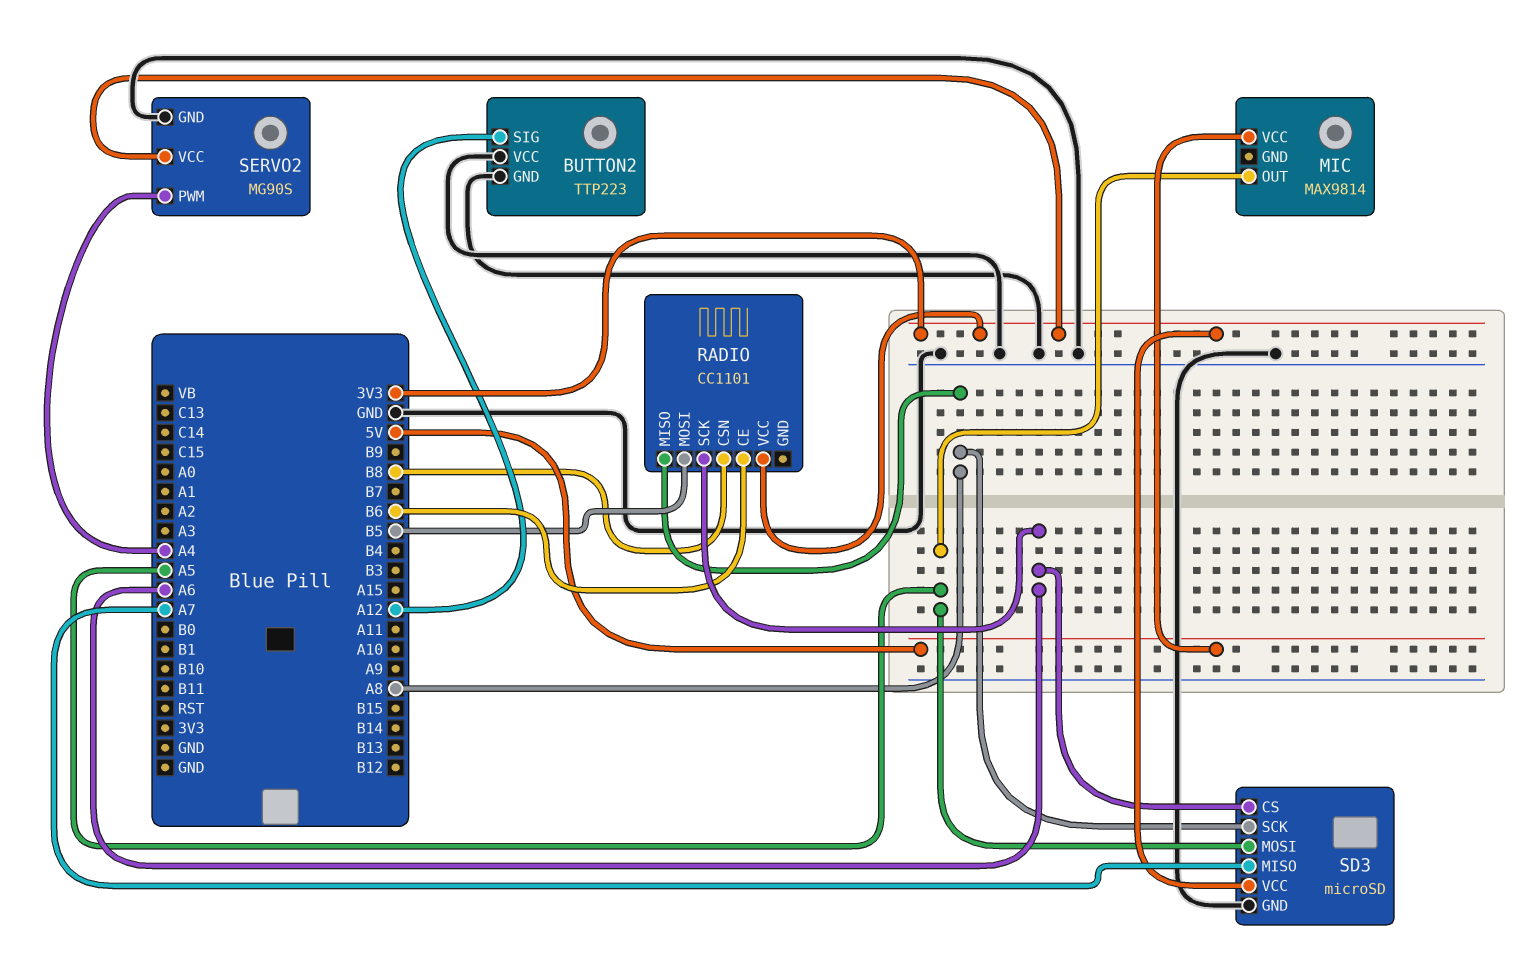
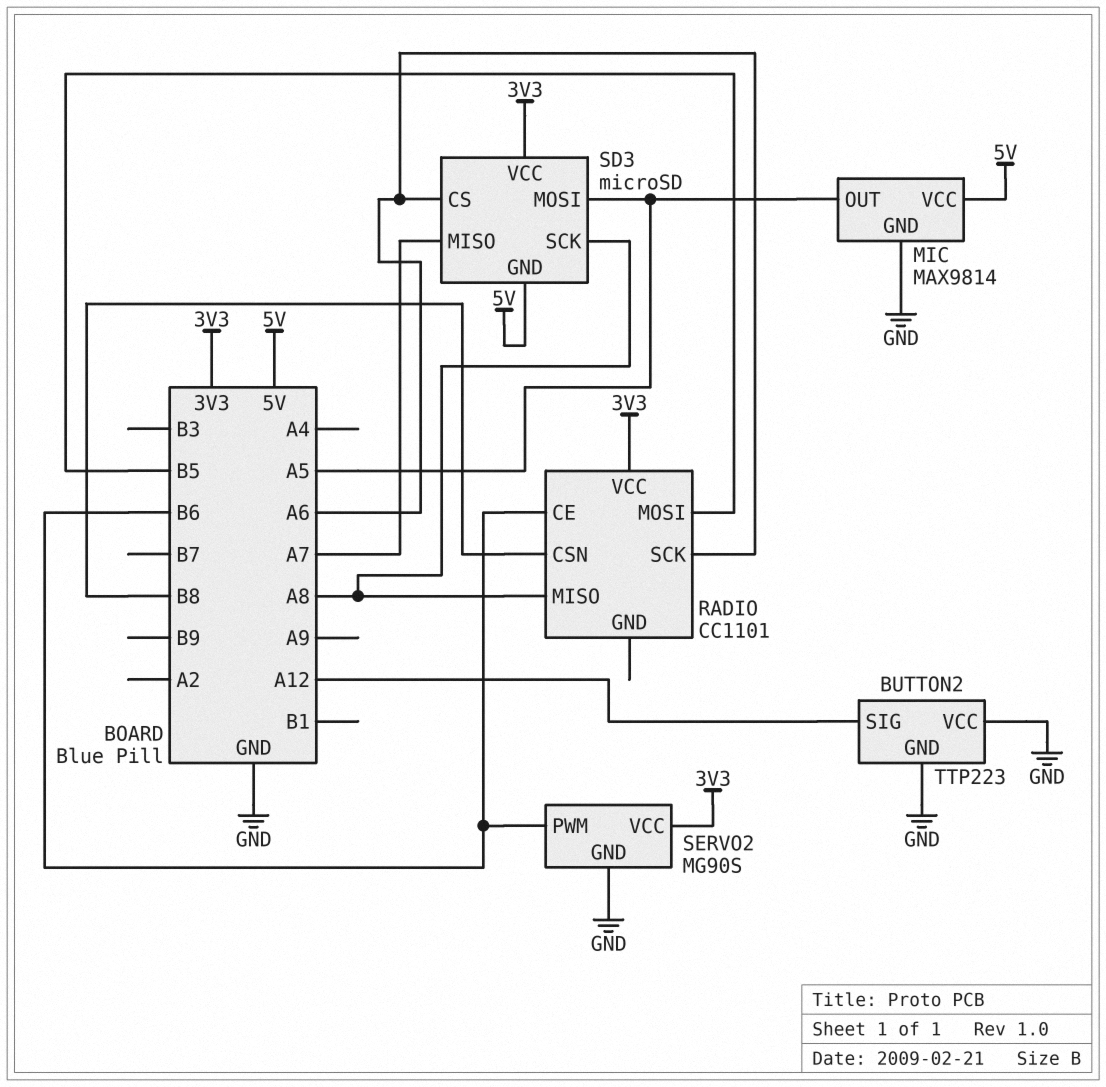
MIC pin GND: none -> GND
SD3 pin GND: GND -> 5V
SERVO2 pin PWM: A4 -> B6

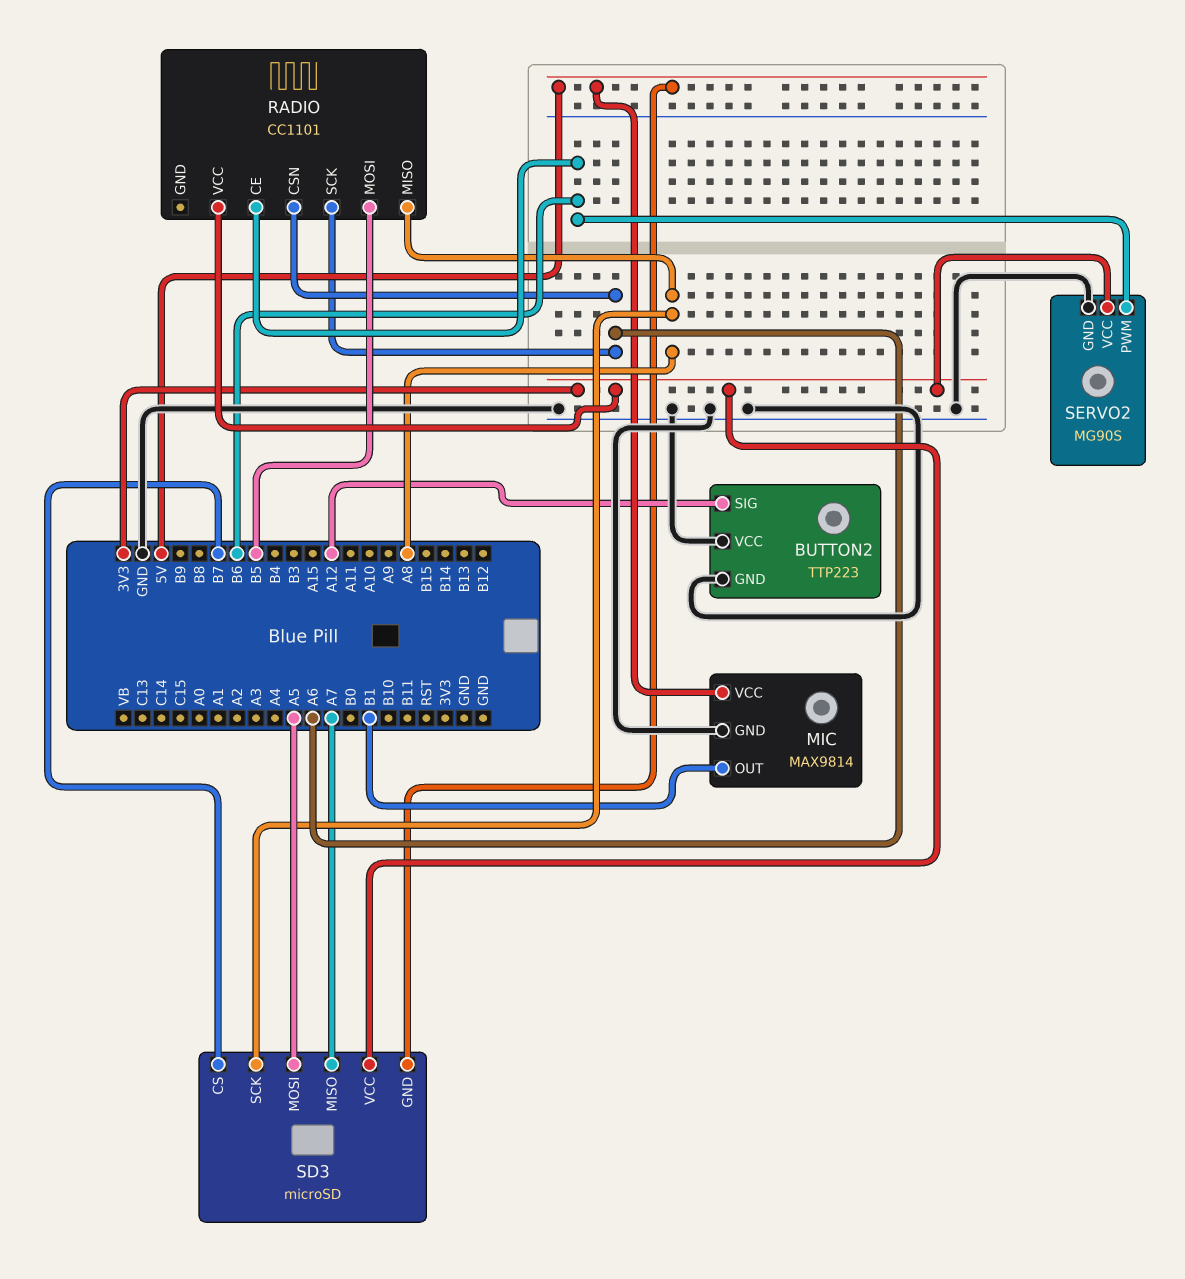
MIC pin OUT: A5 -> B1
RADIO pin CSN: B8 -> A6
SD3 pin CS: A6 -> B7

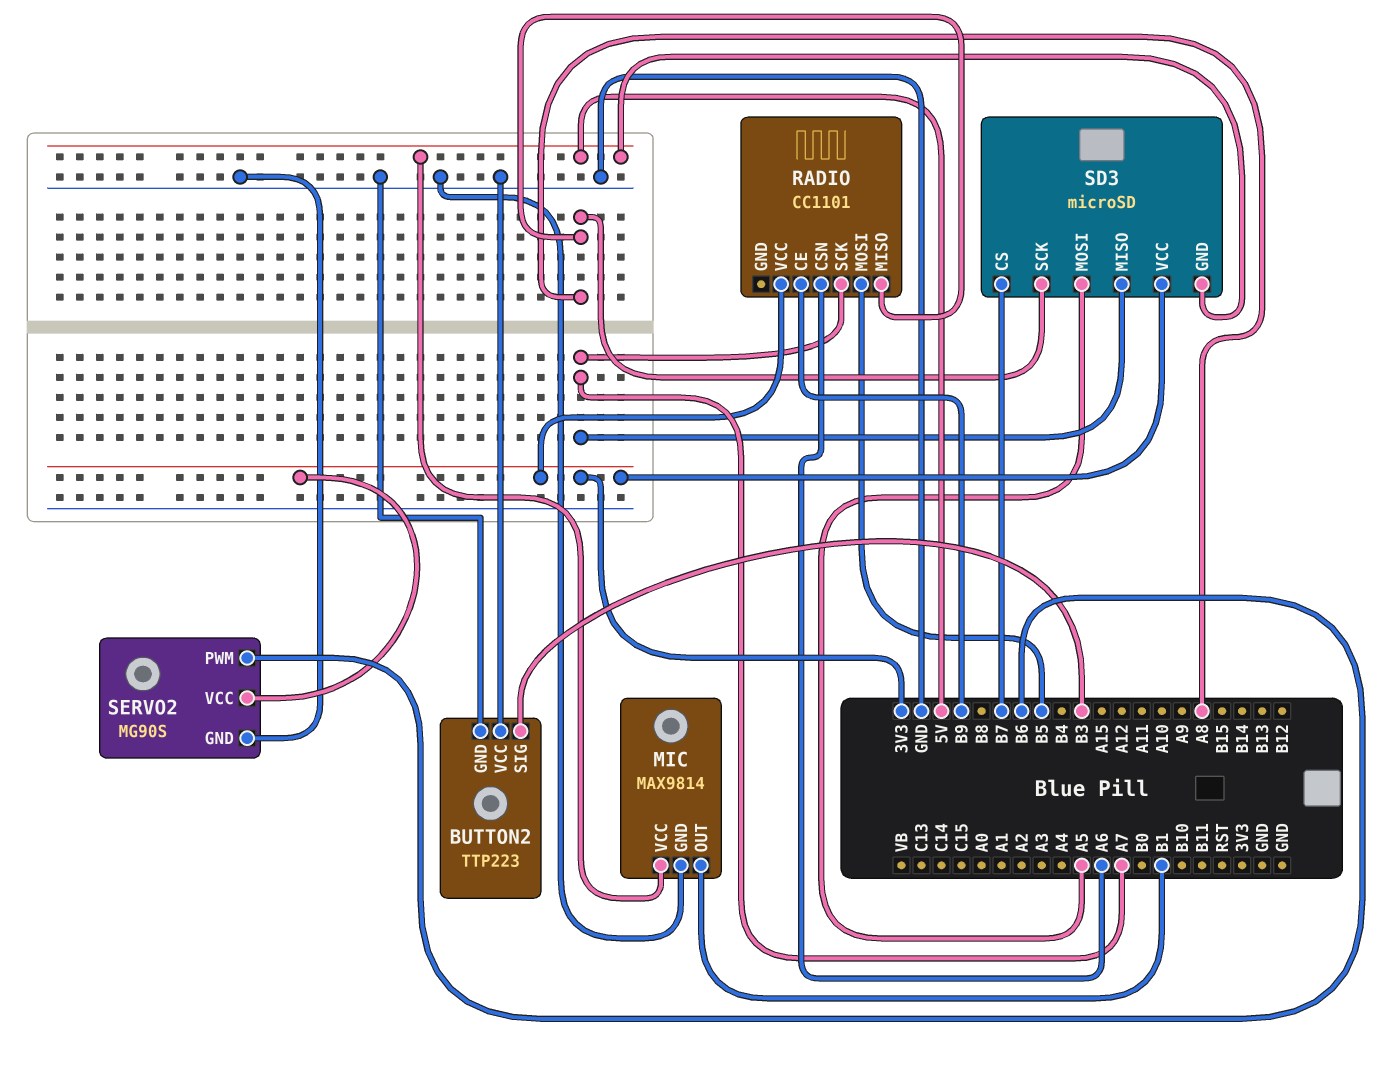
BUTTON2 pin SIG: A12 -> B3
RADIO pin CE: B6 -> B9
RADIO pin SCK: A6 -> A7

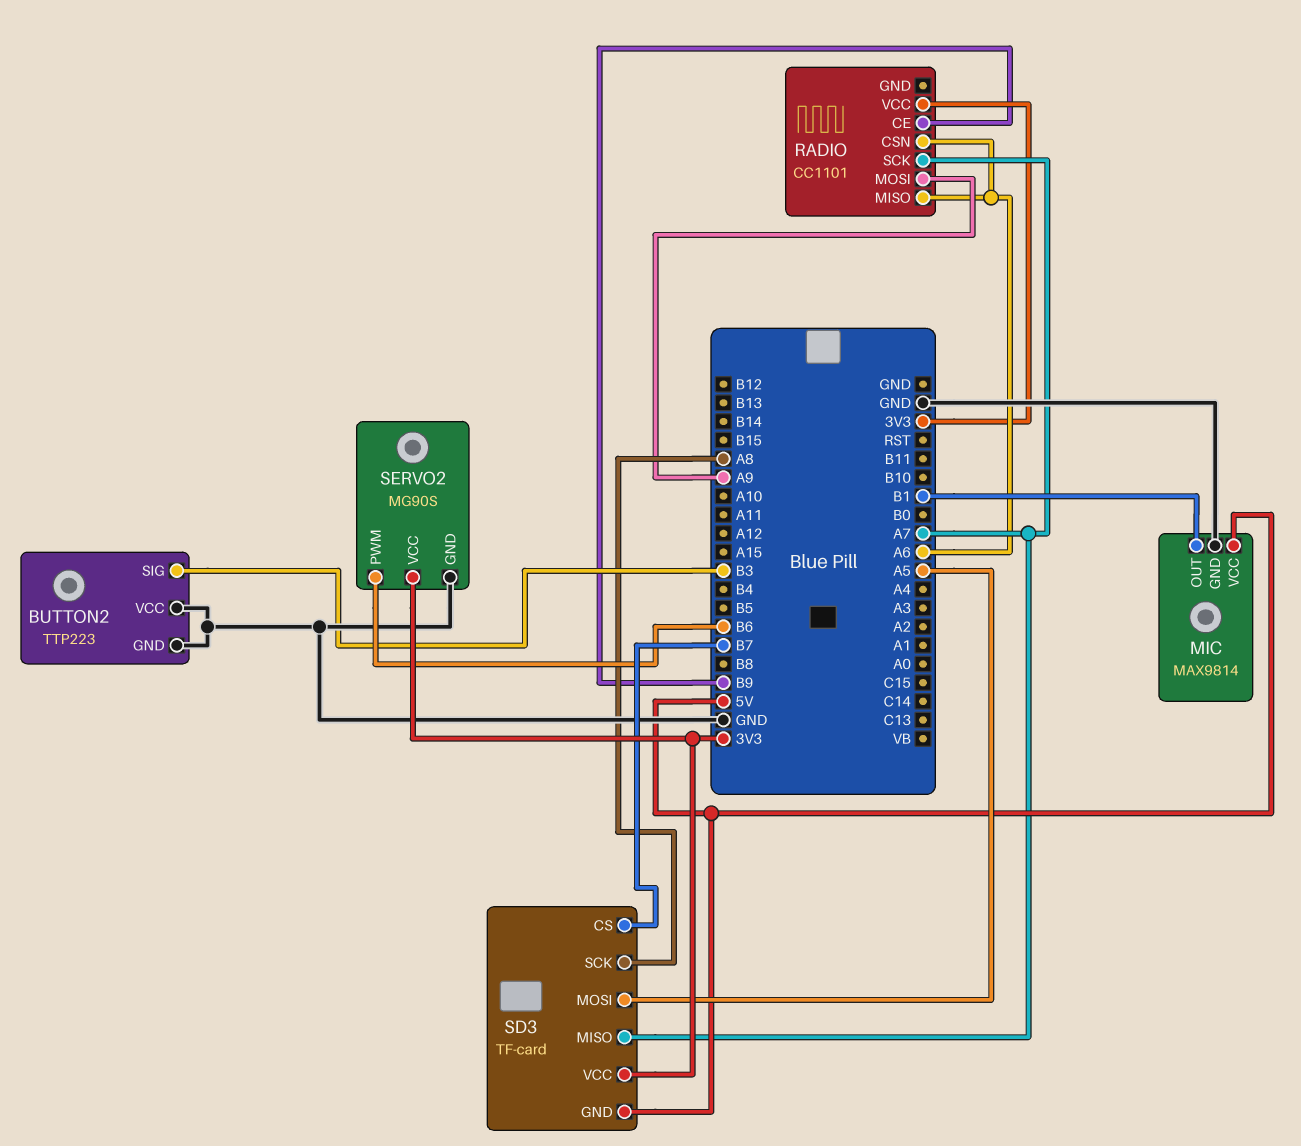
RADIO pin MISO: A8 -> A6
RADIO pin MOSI: B5 -> A9
SD3: microSD -> TF-card

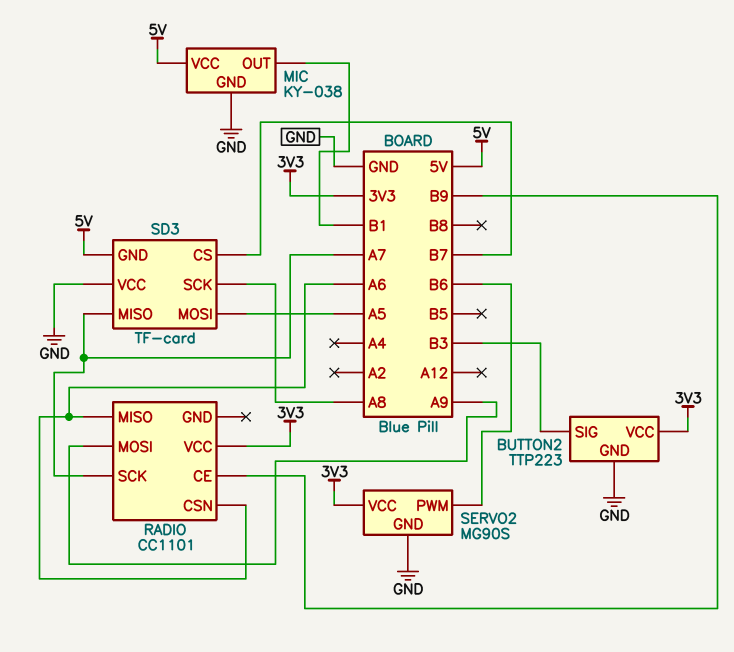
BUTTON2 pin VCC: GND -> 3V3
MIC: MAX9814 -> KY-038
SD3 pin VCC: 3V3 -> GND

